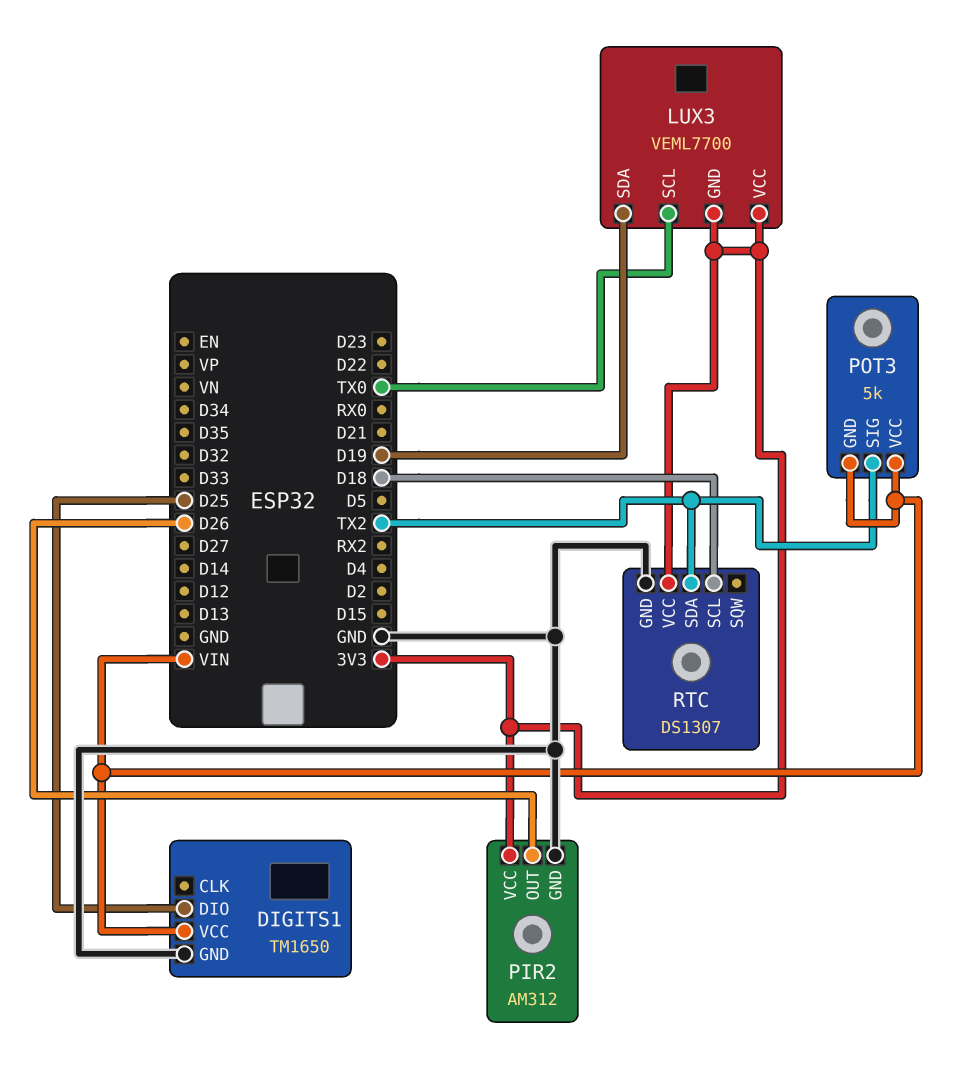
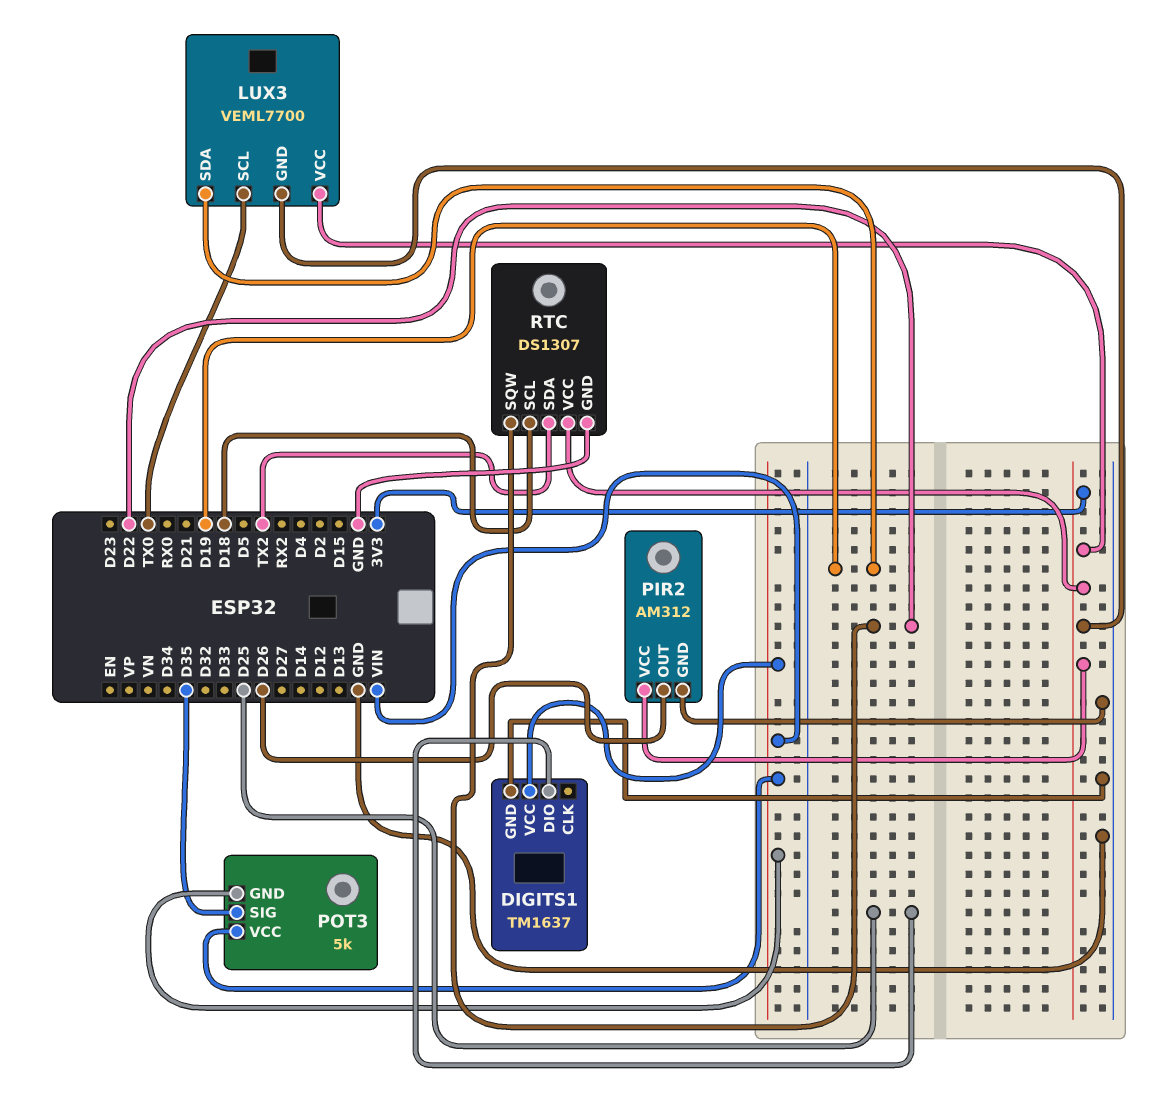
DIGITS1: TM1650 -> TM1637
POT3 pin SIG: TX2 -> D35
RTC pin SQW: none -> D22

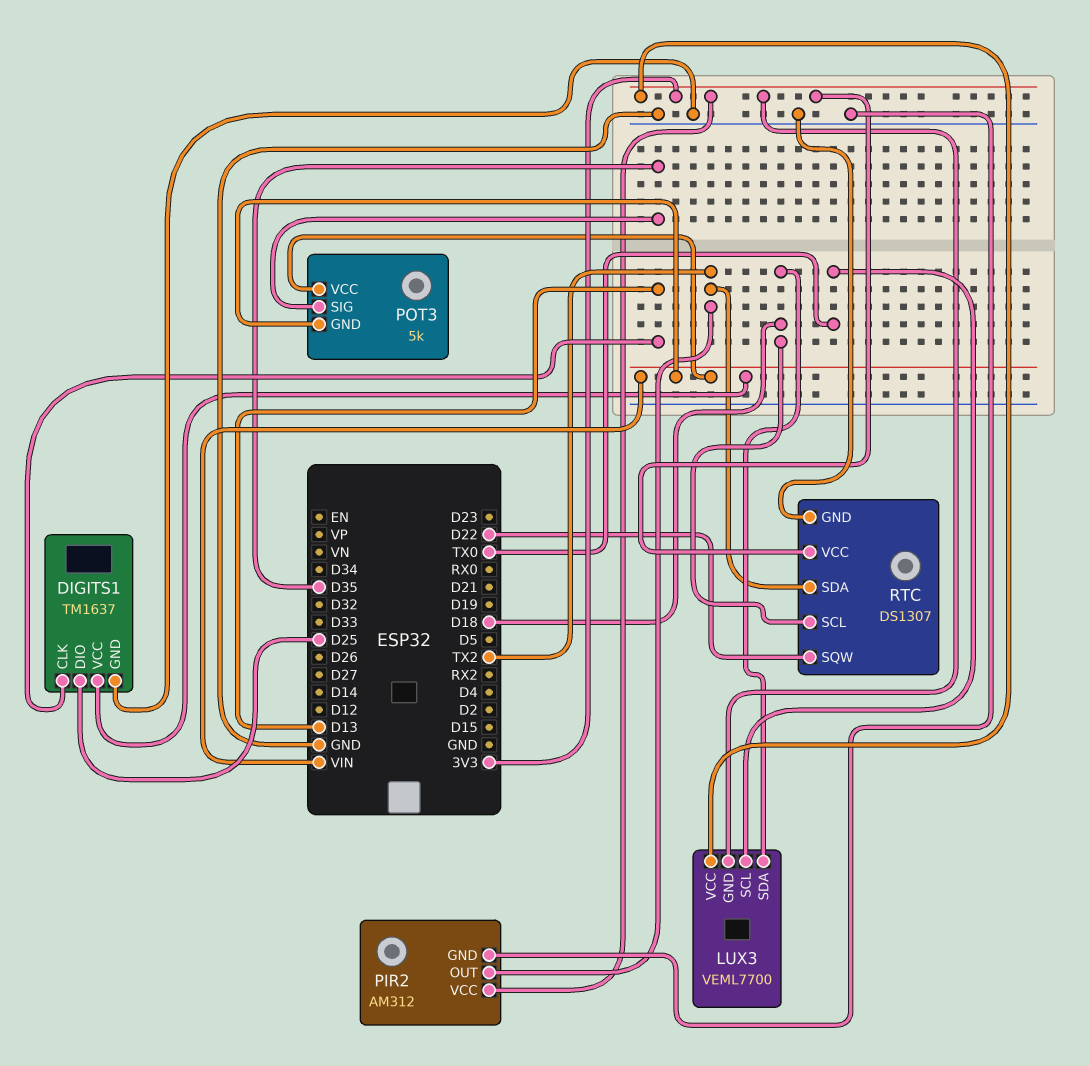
DIGITS1 pin CLK: none -> D13
LUX3 pin SDA: D19 -> D18
PIR2 pin OUT: D26 -> TX2

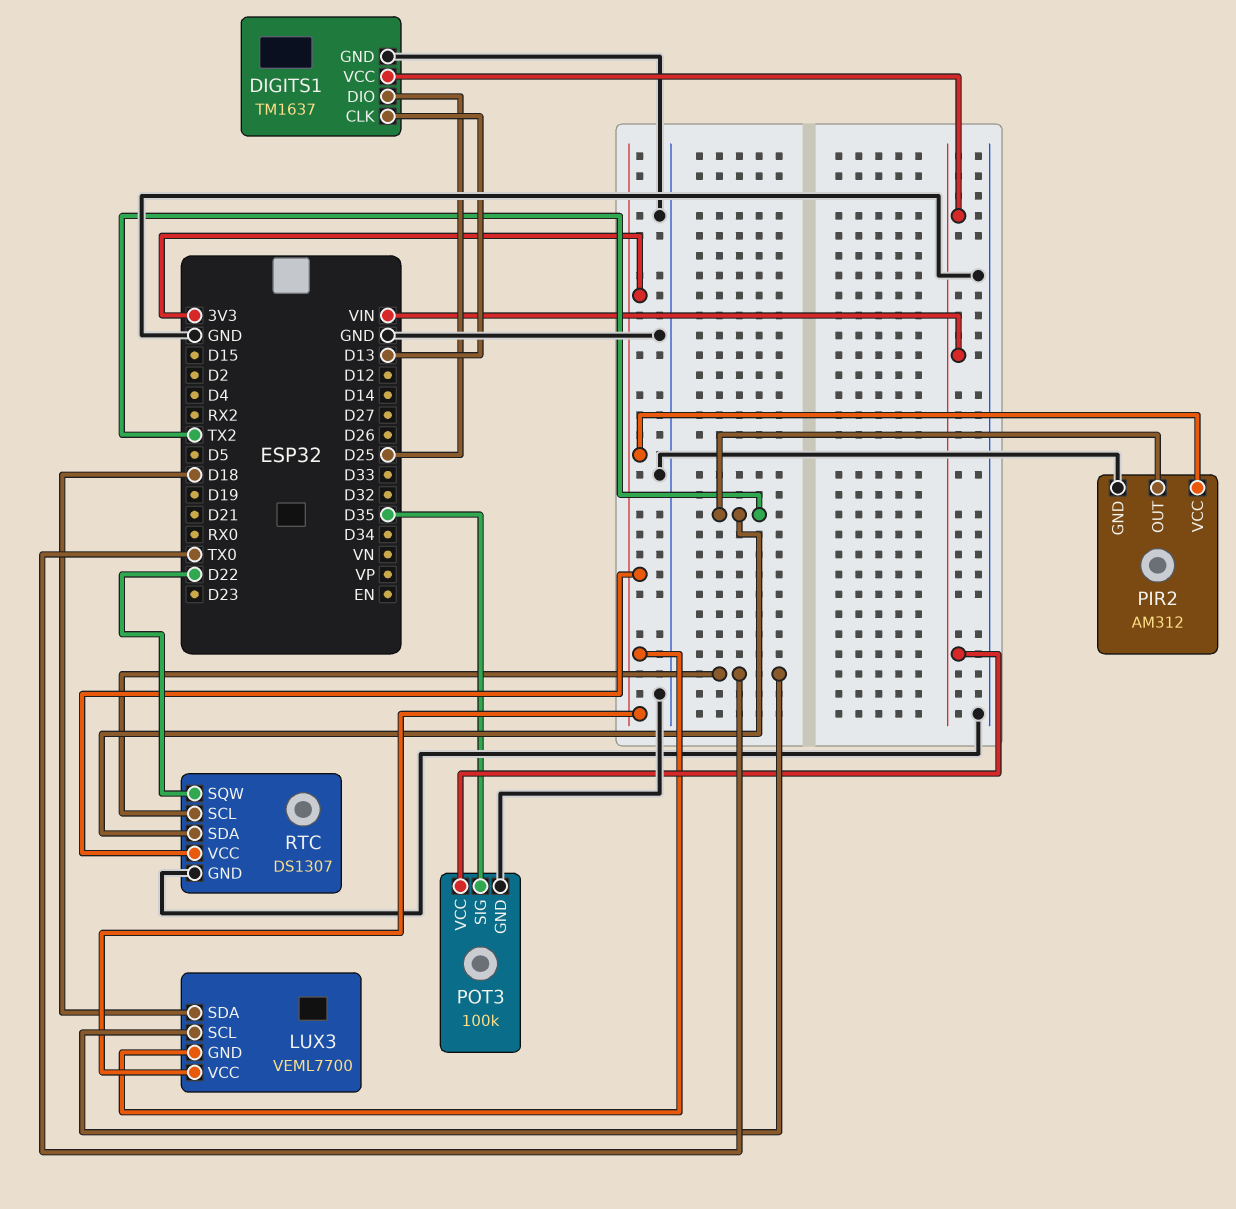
POT3: 5k -> 100k
POT3 pin GND: VIN -> GND
RTC pin SCL: D18 -> TX0

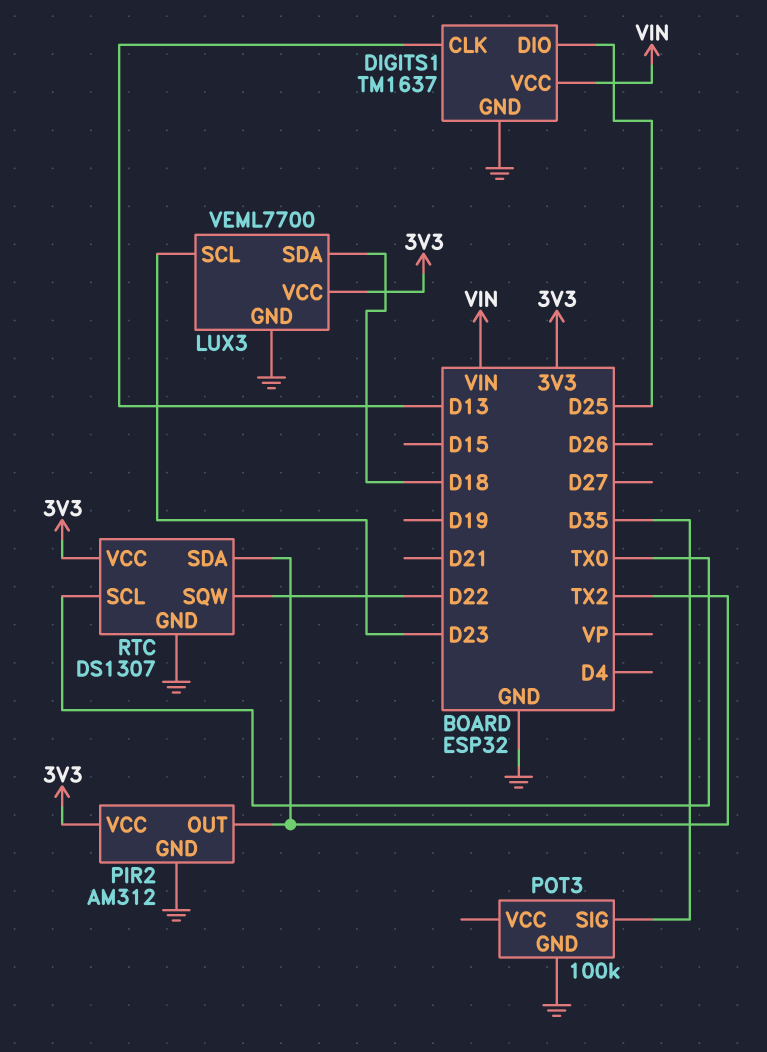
LUX3 pin GND: 3V3 -> GND
LUX3 pin SCL: TX0 -> D23
POT3 pin VCC: VIN -> none

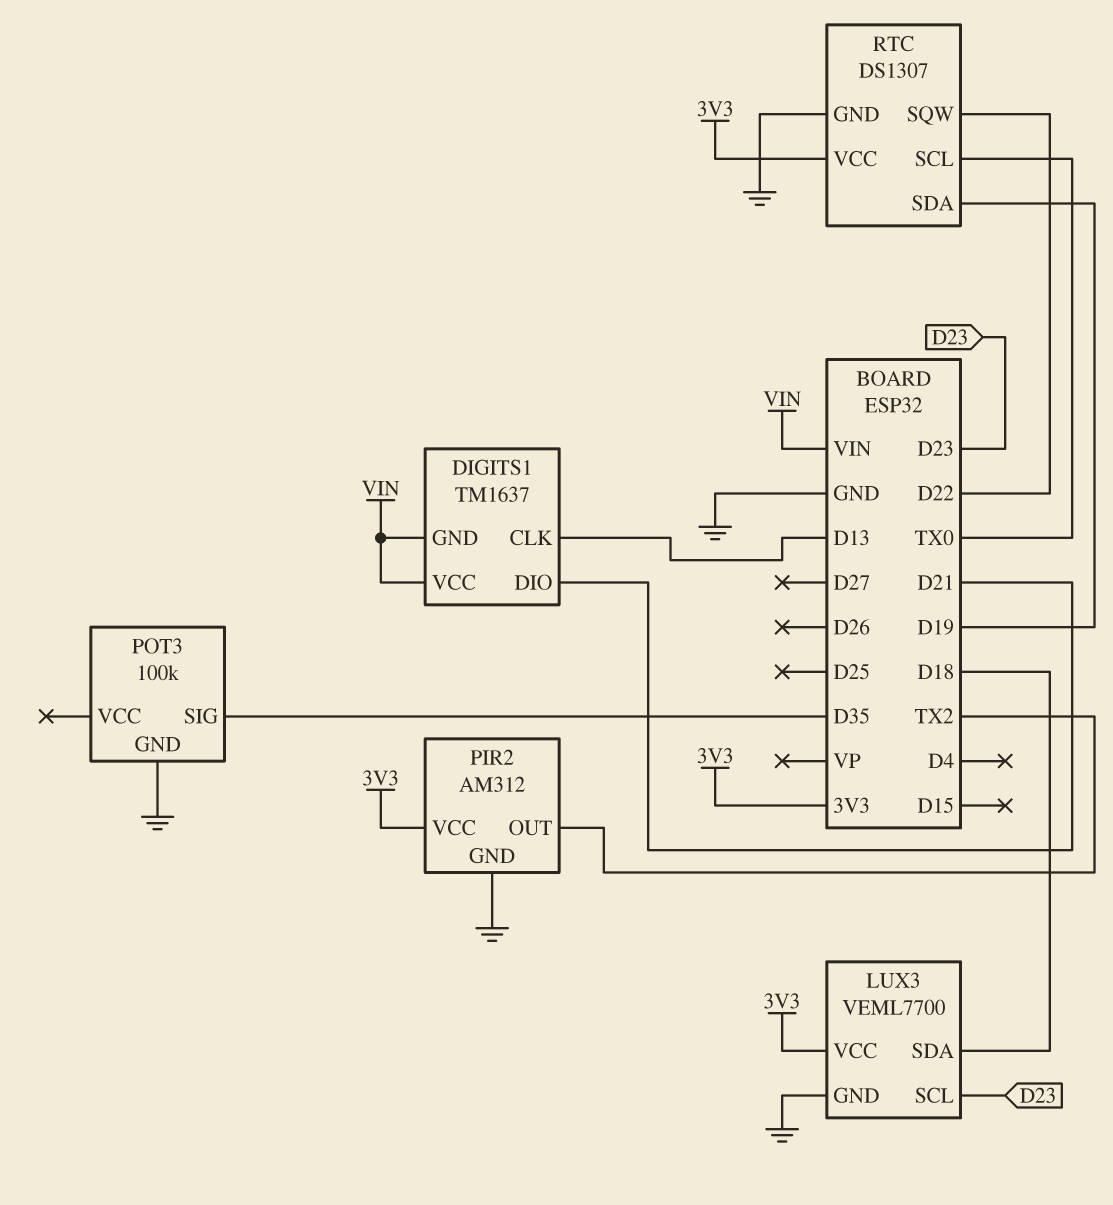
DIGITS1 pin DIO: D25 -> D21
DIGITS1 pin GND: GND -> VIN
RTC pin SDA: TX2 -> D19

